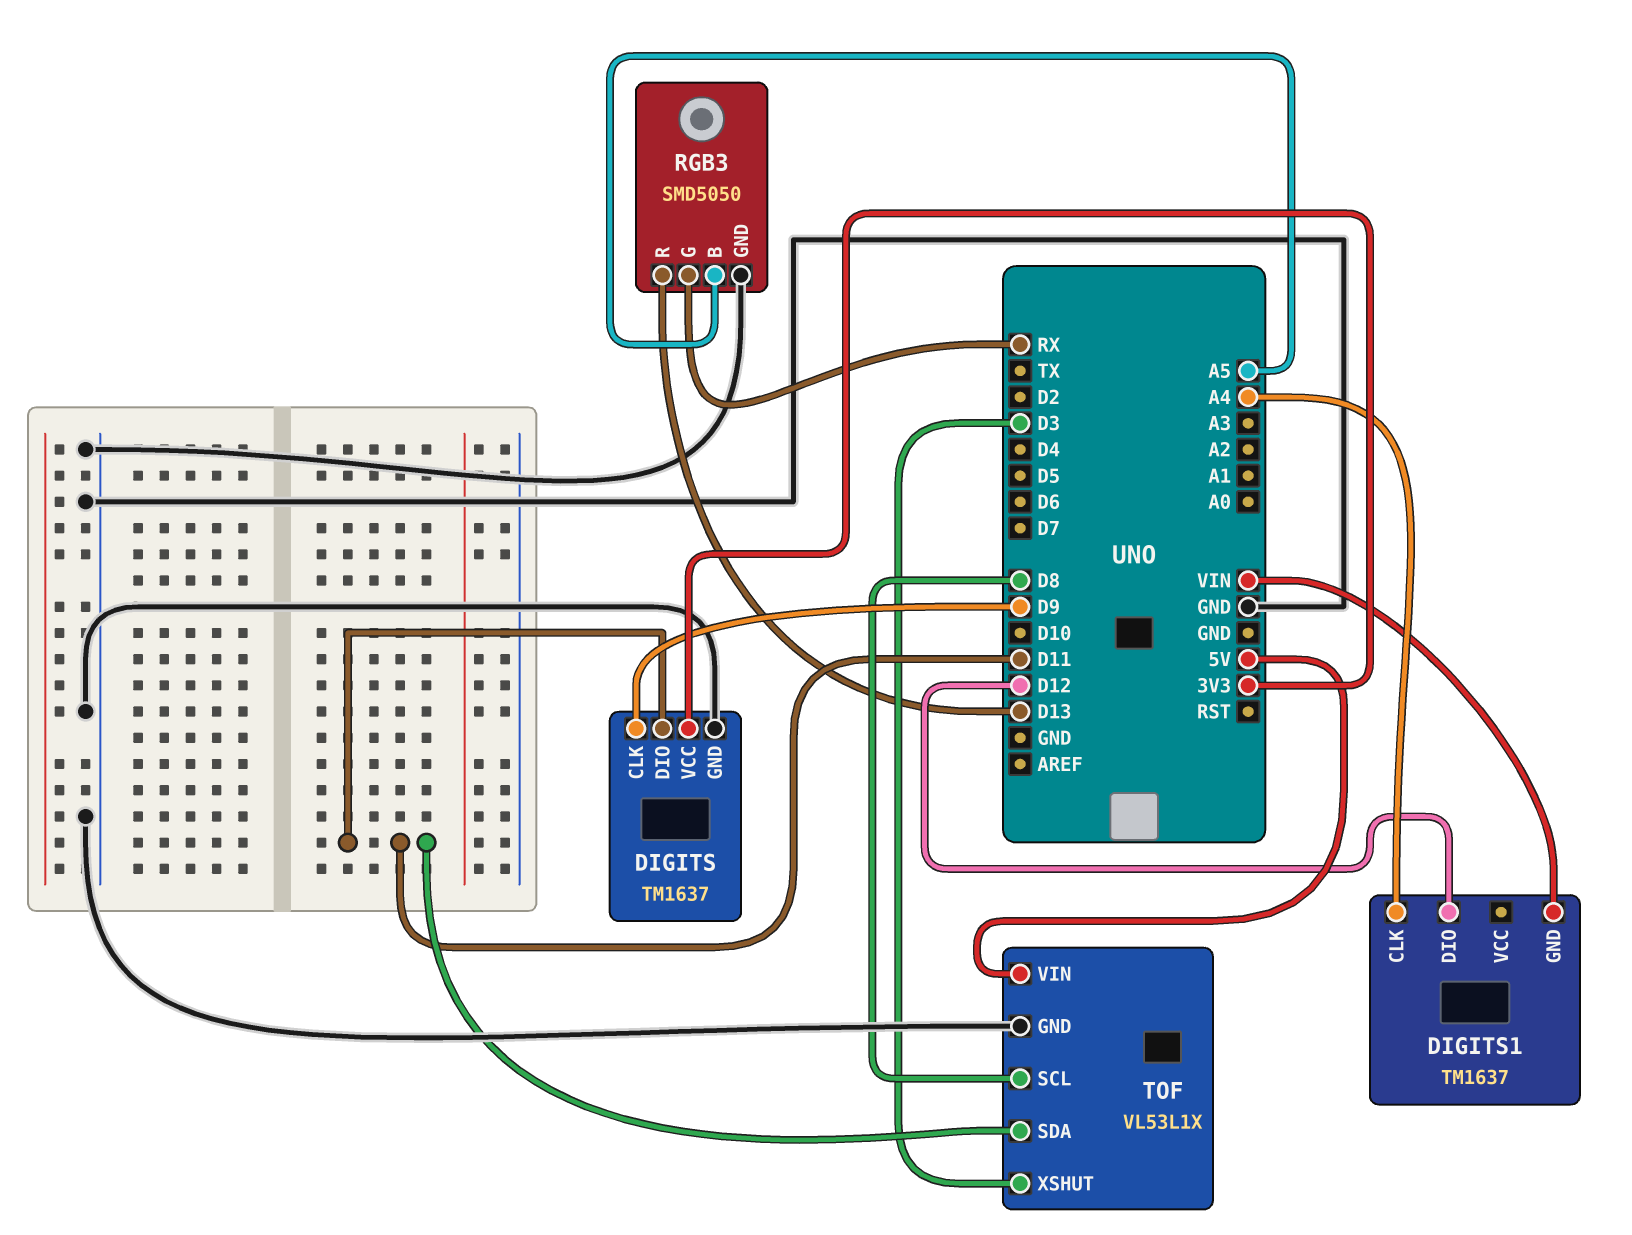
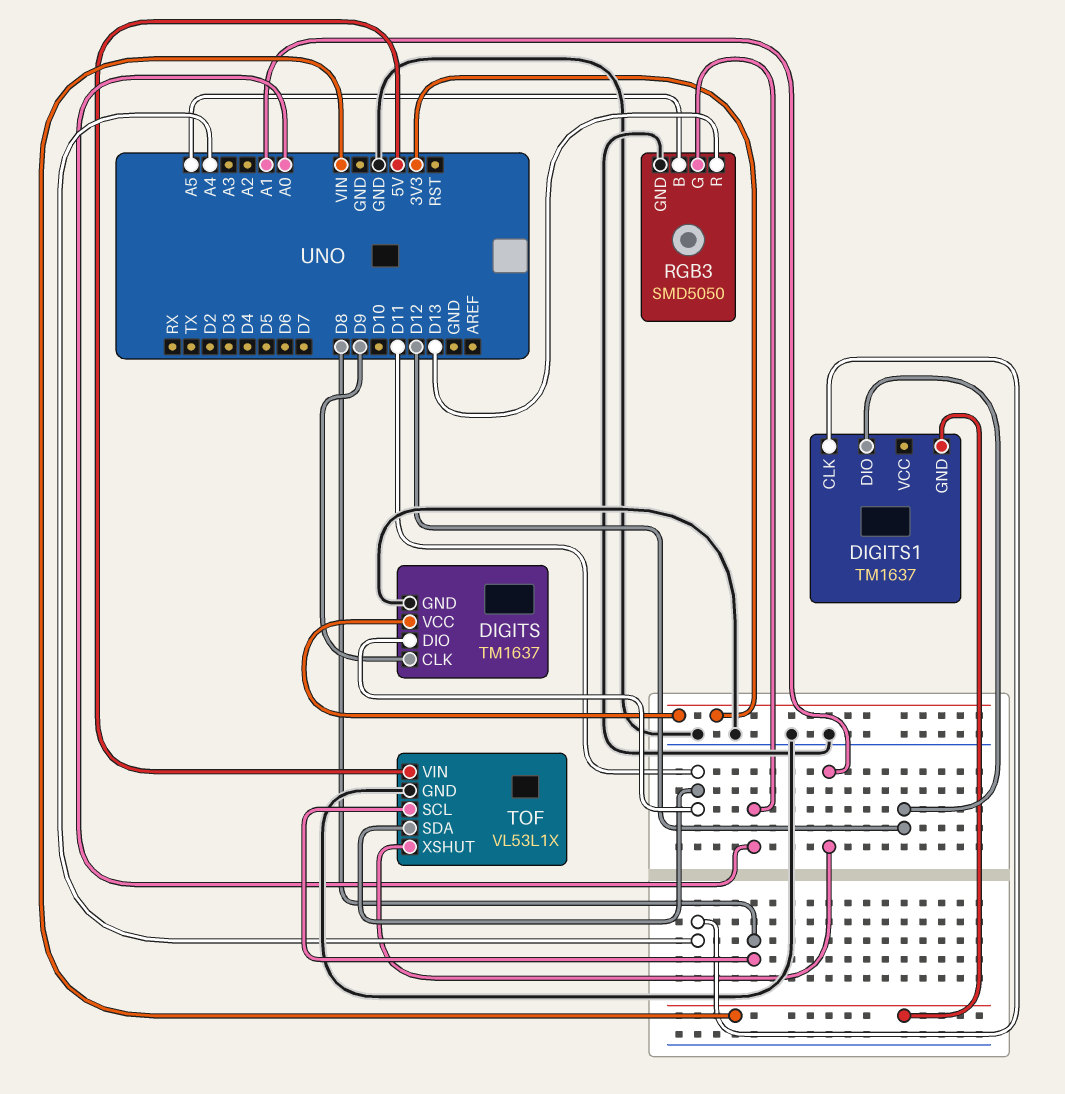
RGB3 pin G: RX -> A0
TOF pin XSHUT: D3 -> A1

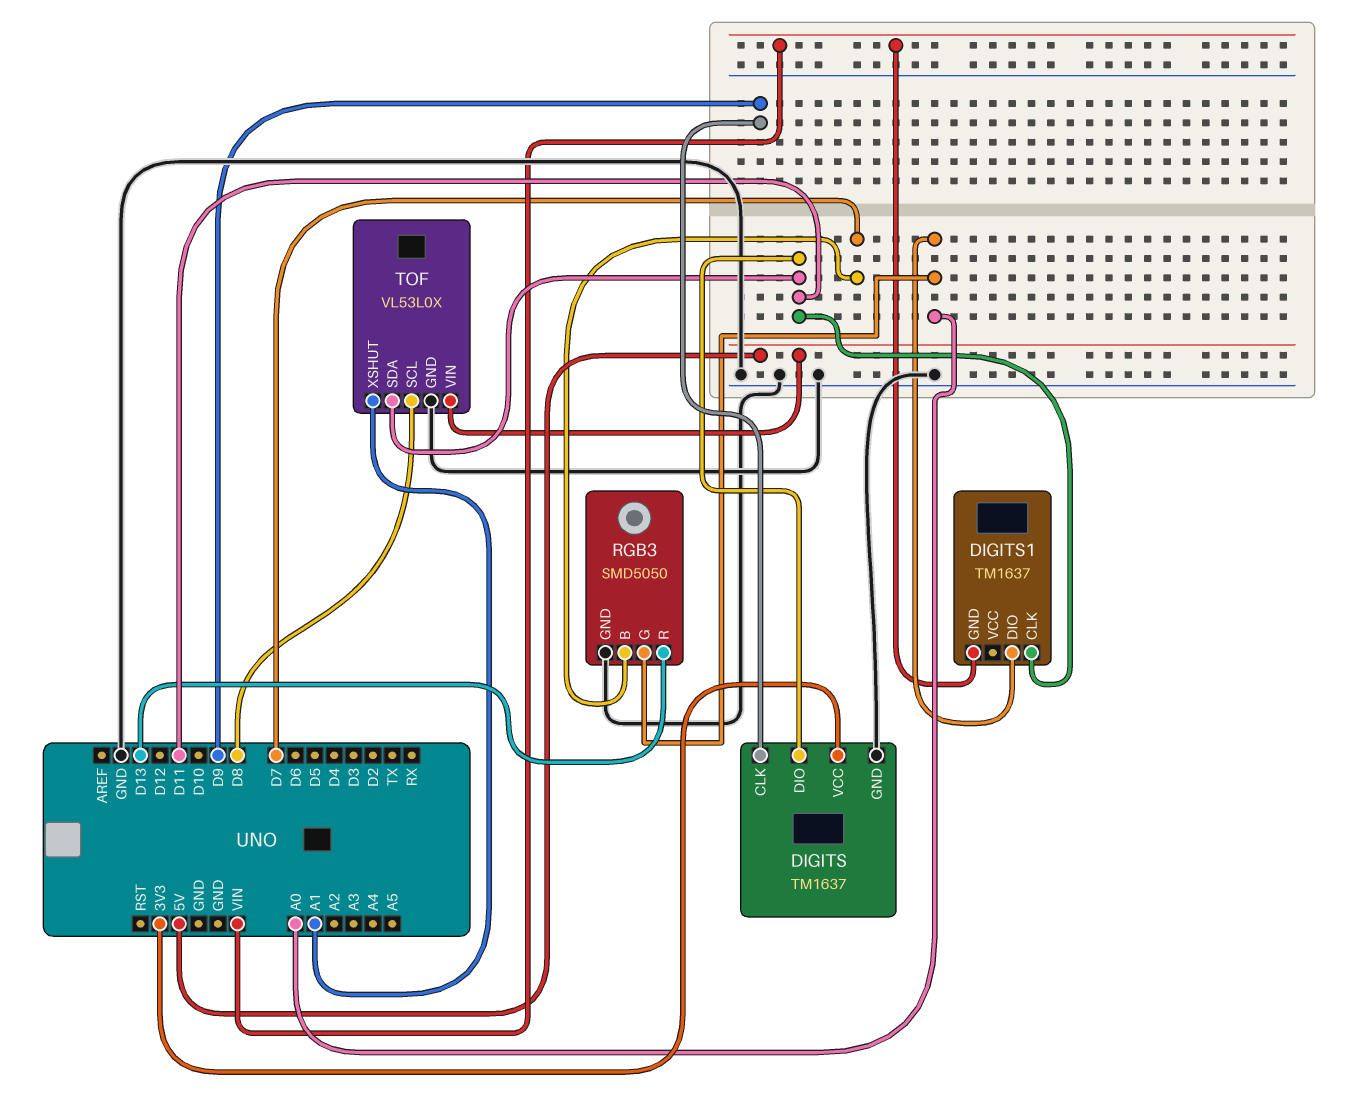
DIGITS1 pin CLK: A4 -> D11
DIGITS1 pin DIO: D12 -> A0
RGB3 pin B: A5 -> D7
TOF: VL53L1X -> VL53L0X

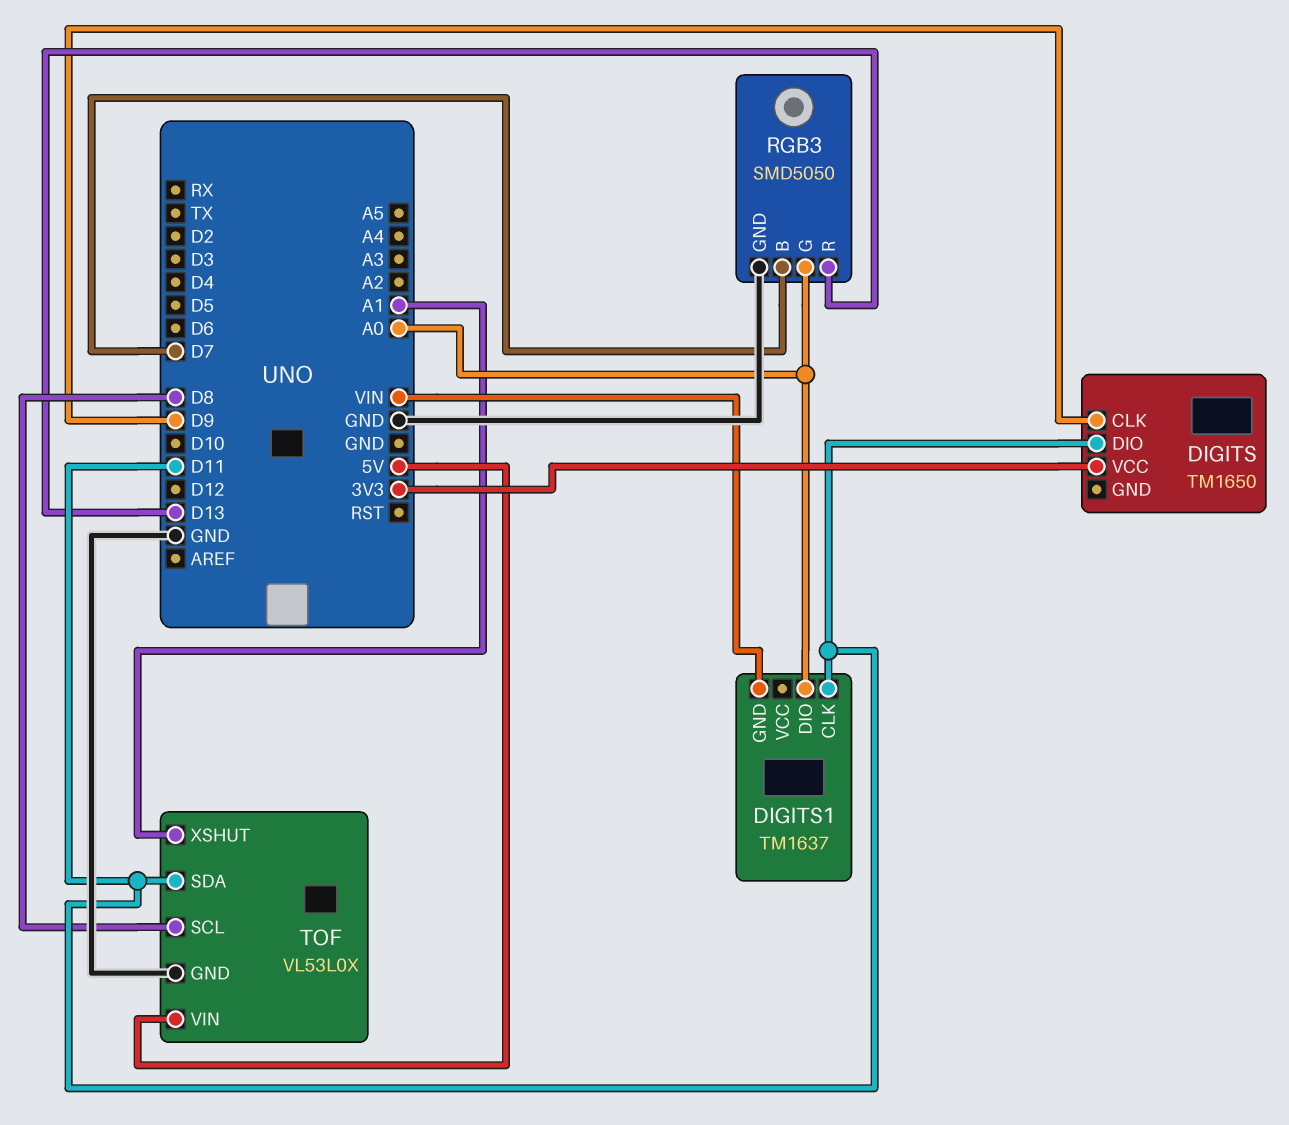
DIGITS: TM1637 -> TM1650
DIGITS pin GND: GND -> none

